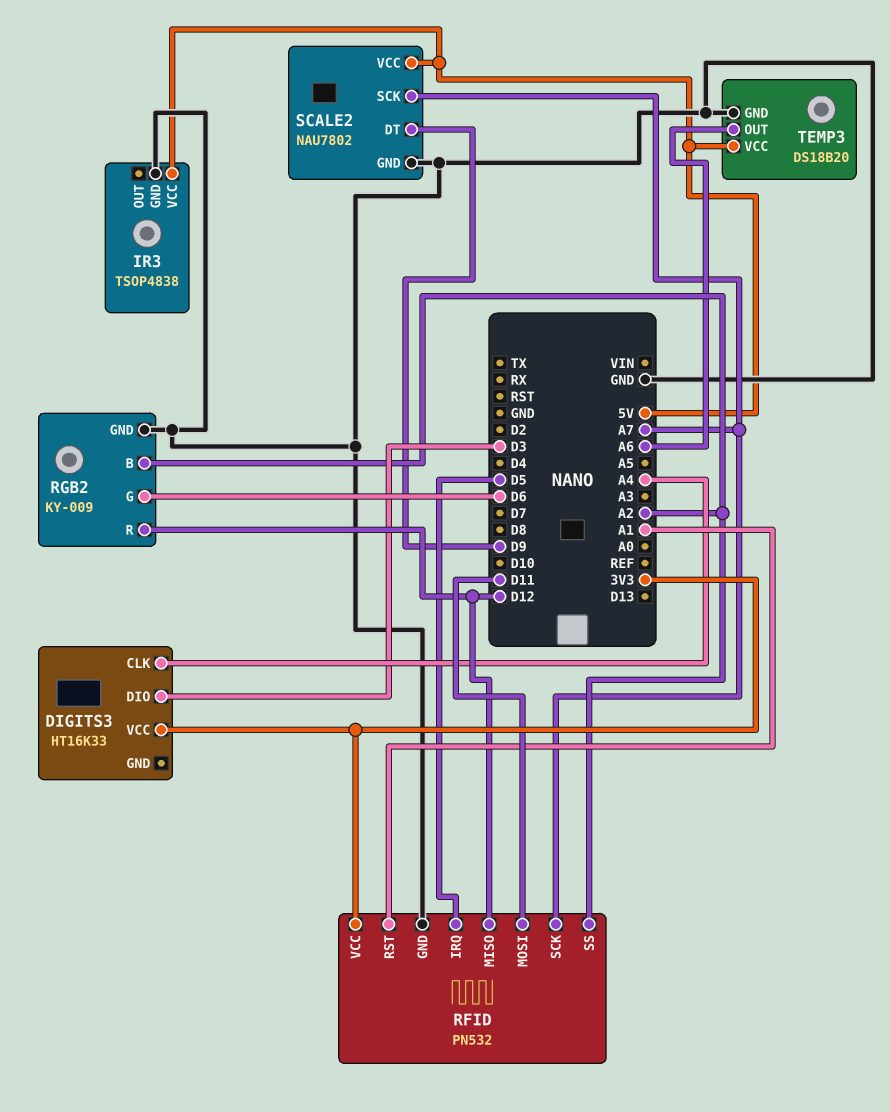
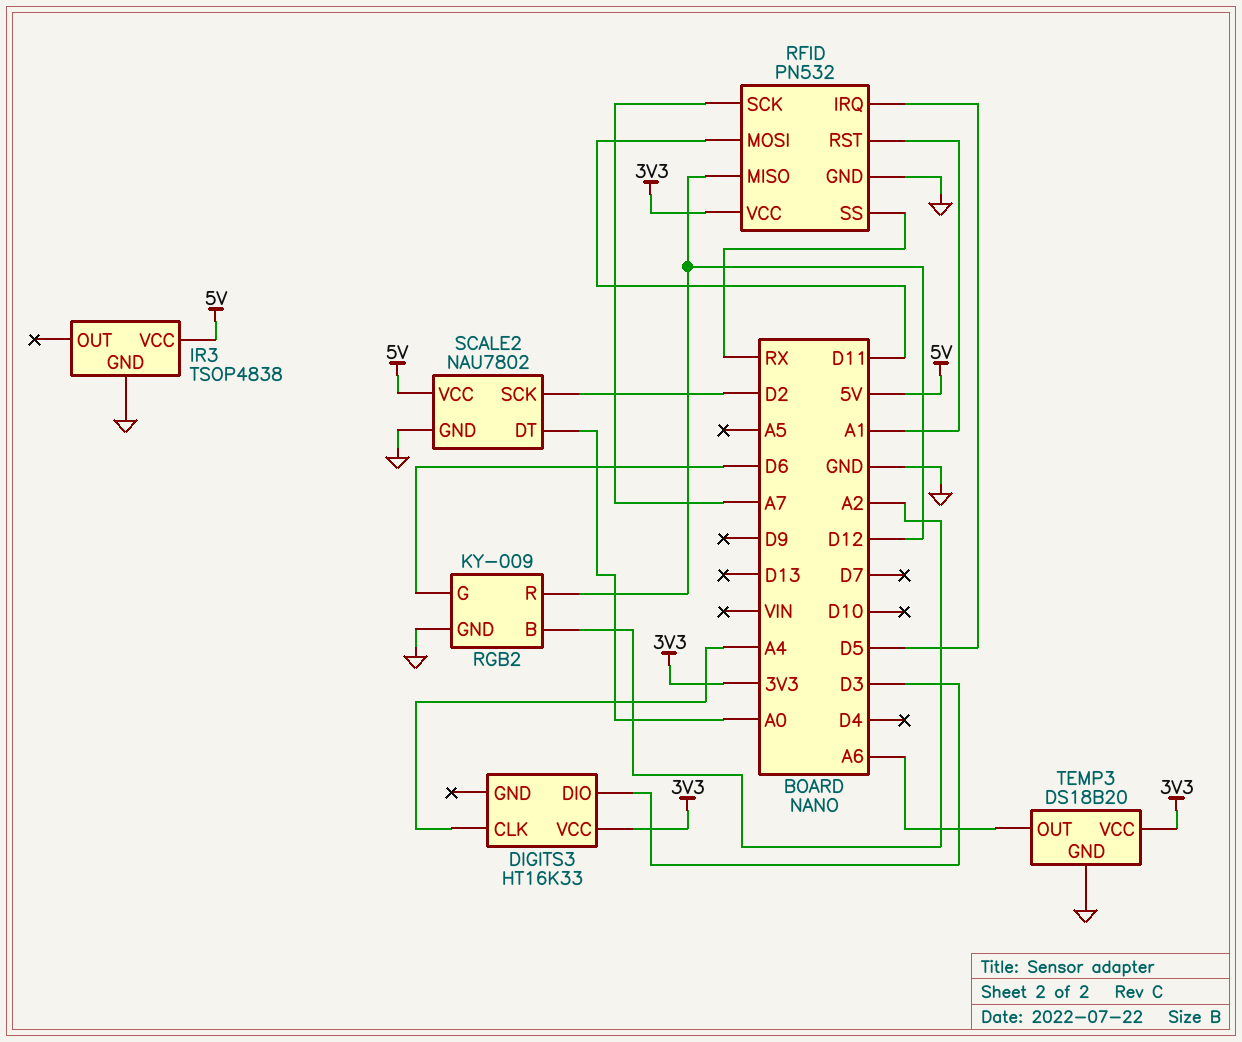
RFID pin SS: A2 -> RX
SCALE2 pin DT: D9 -> A0
SCALE2 pin SCK: A7 -> D2
TEMP3 pin VCC: 5V -> 3V3

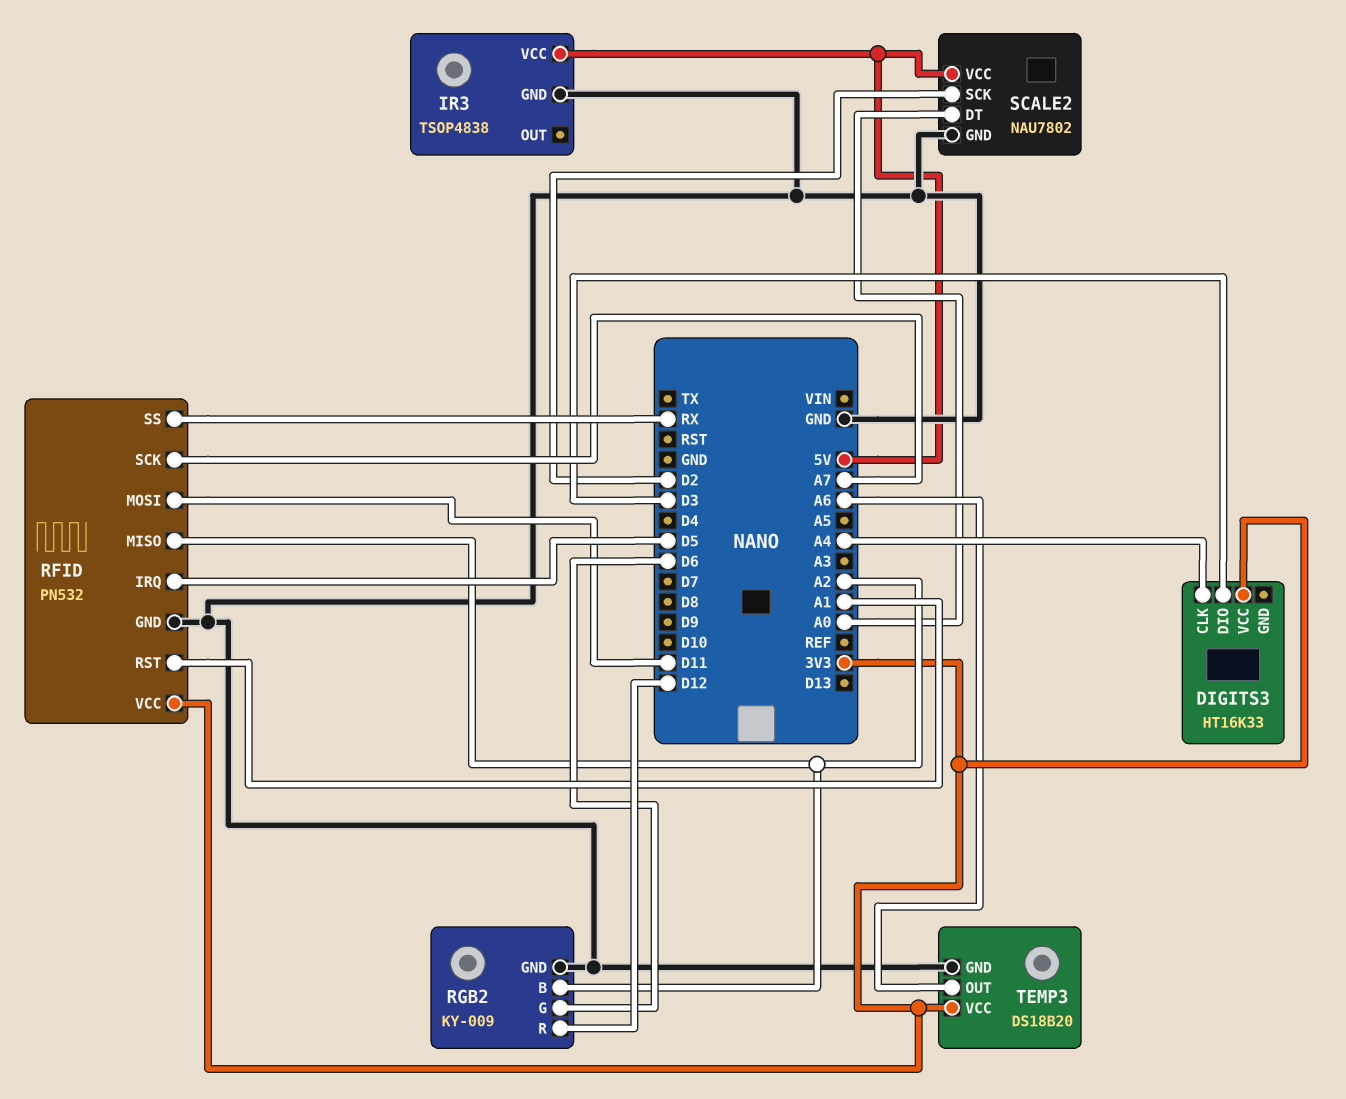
RFID pin MISO: D12 -> A2

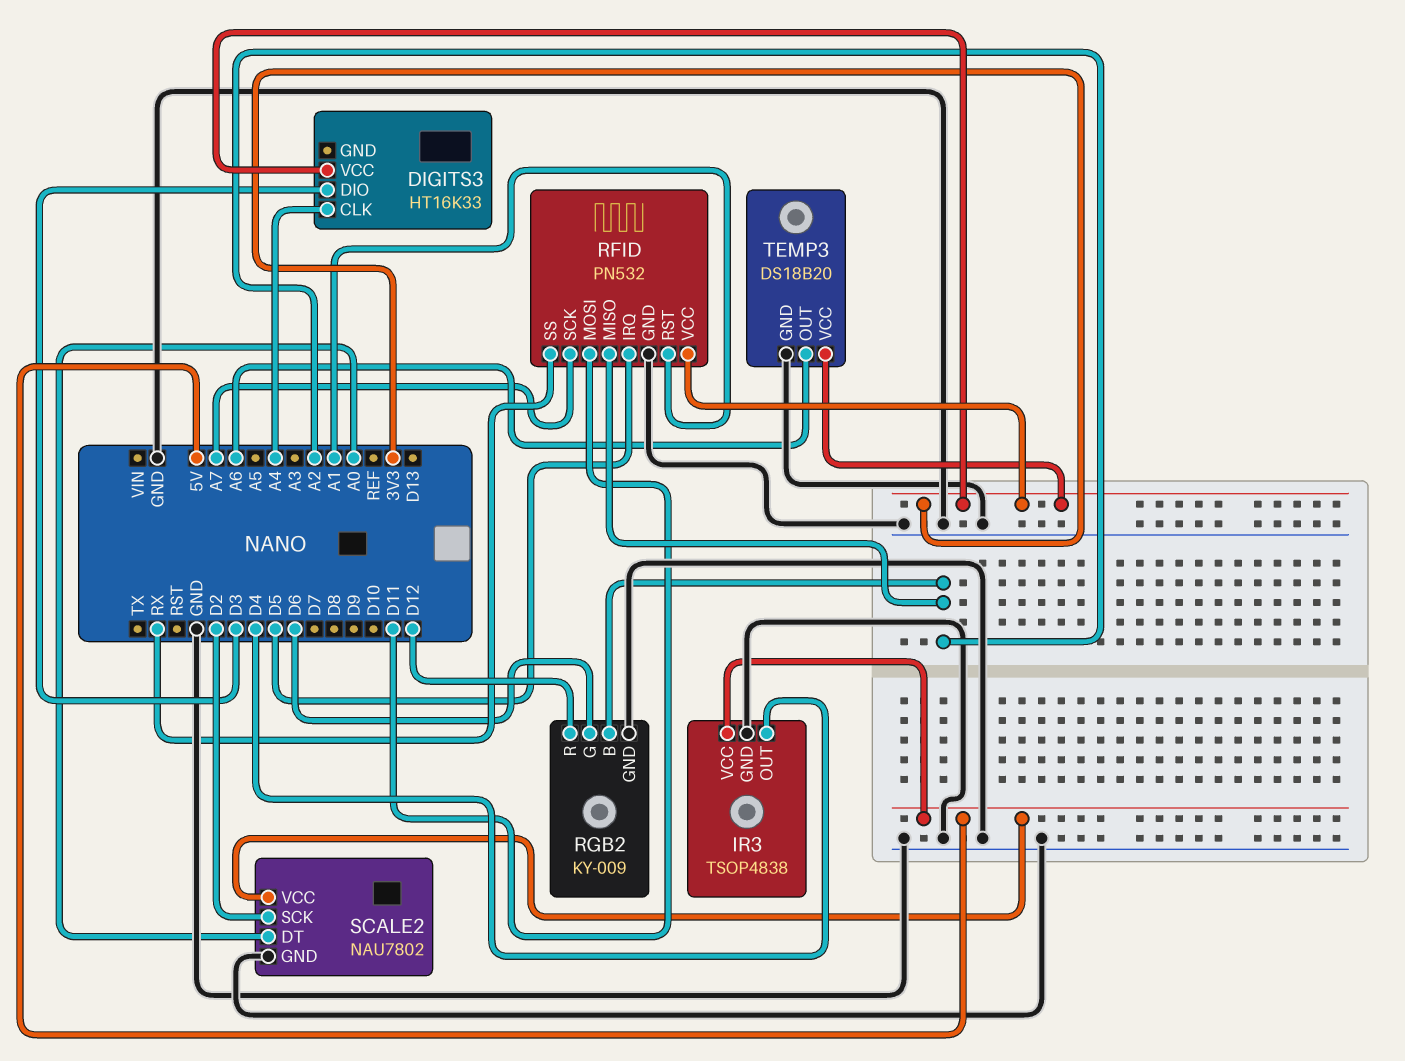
IR3 pin OUT: none -> D4

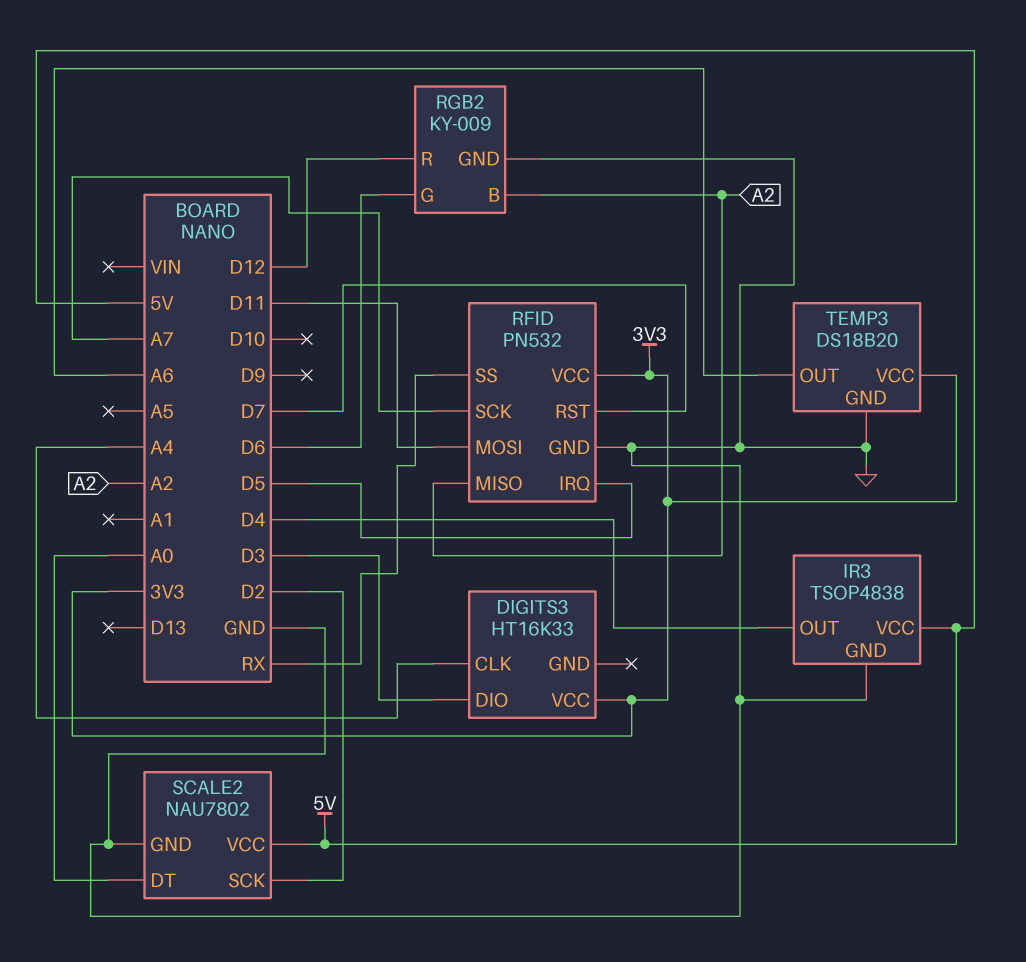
RFID pin RST: A1 -> D7

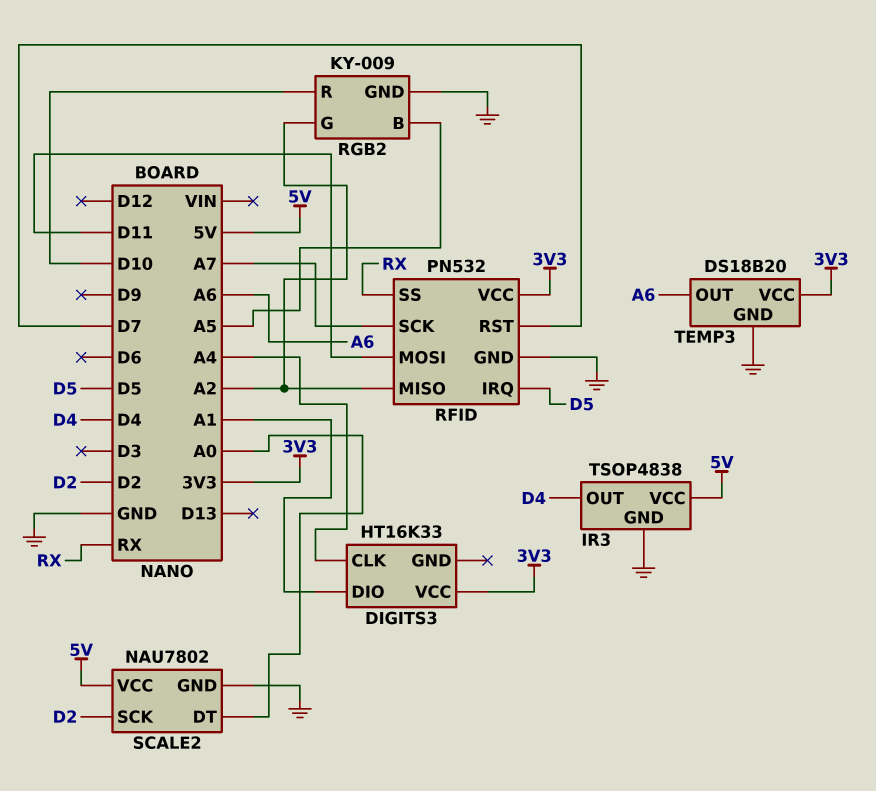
DIGITS3 pin DIO: D3 -> A1
RGB2 pin B: A2 -> A5
RGB2 pin G: D6 -> A2
RGB2 pin R: D12 -> D10

